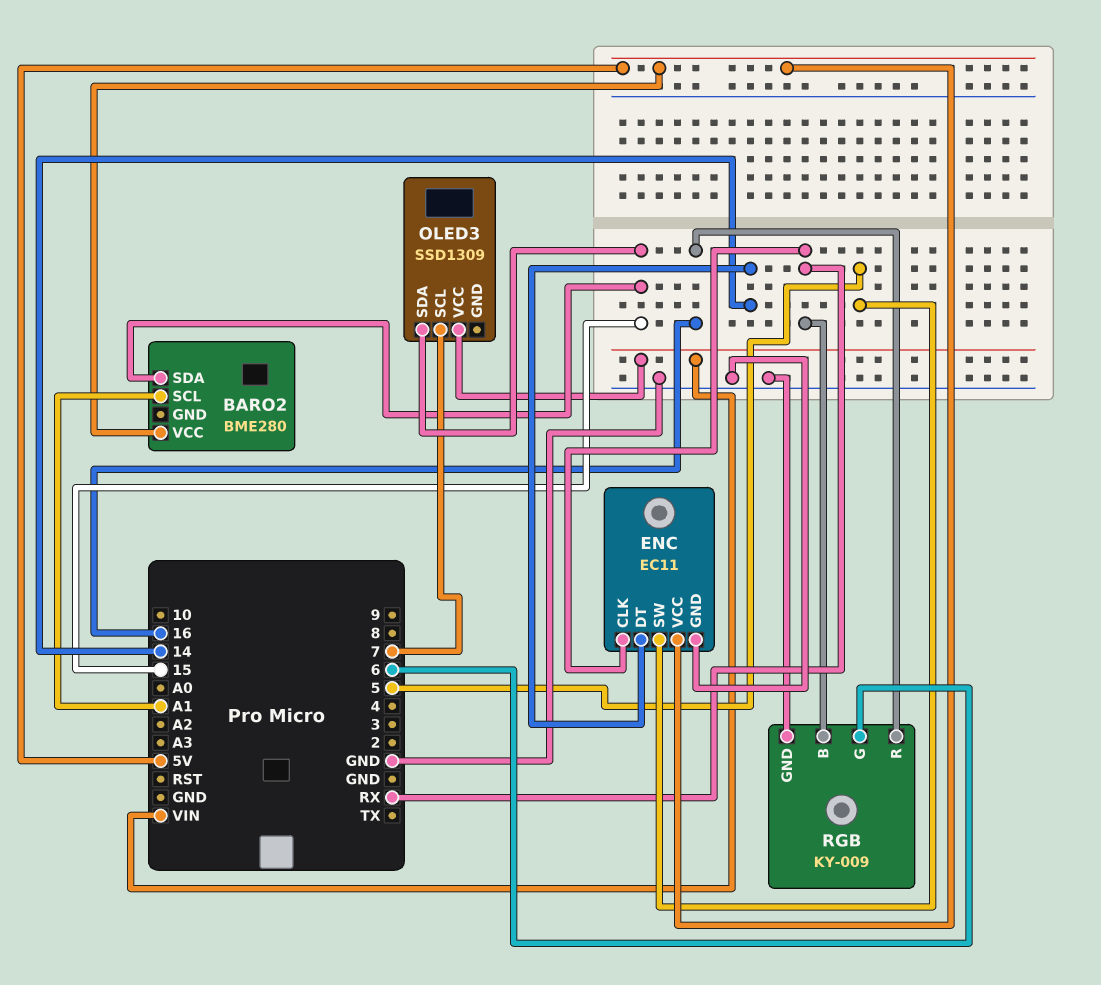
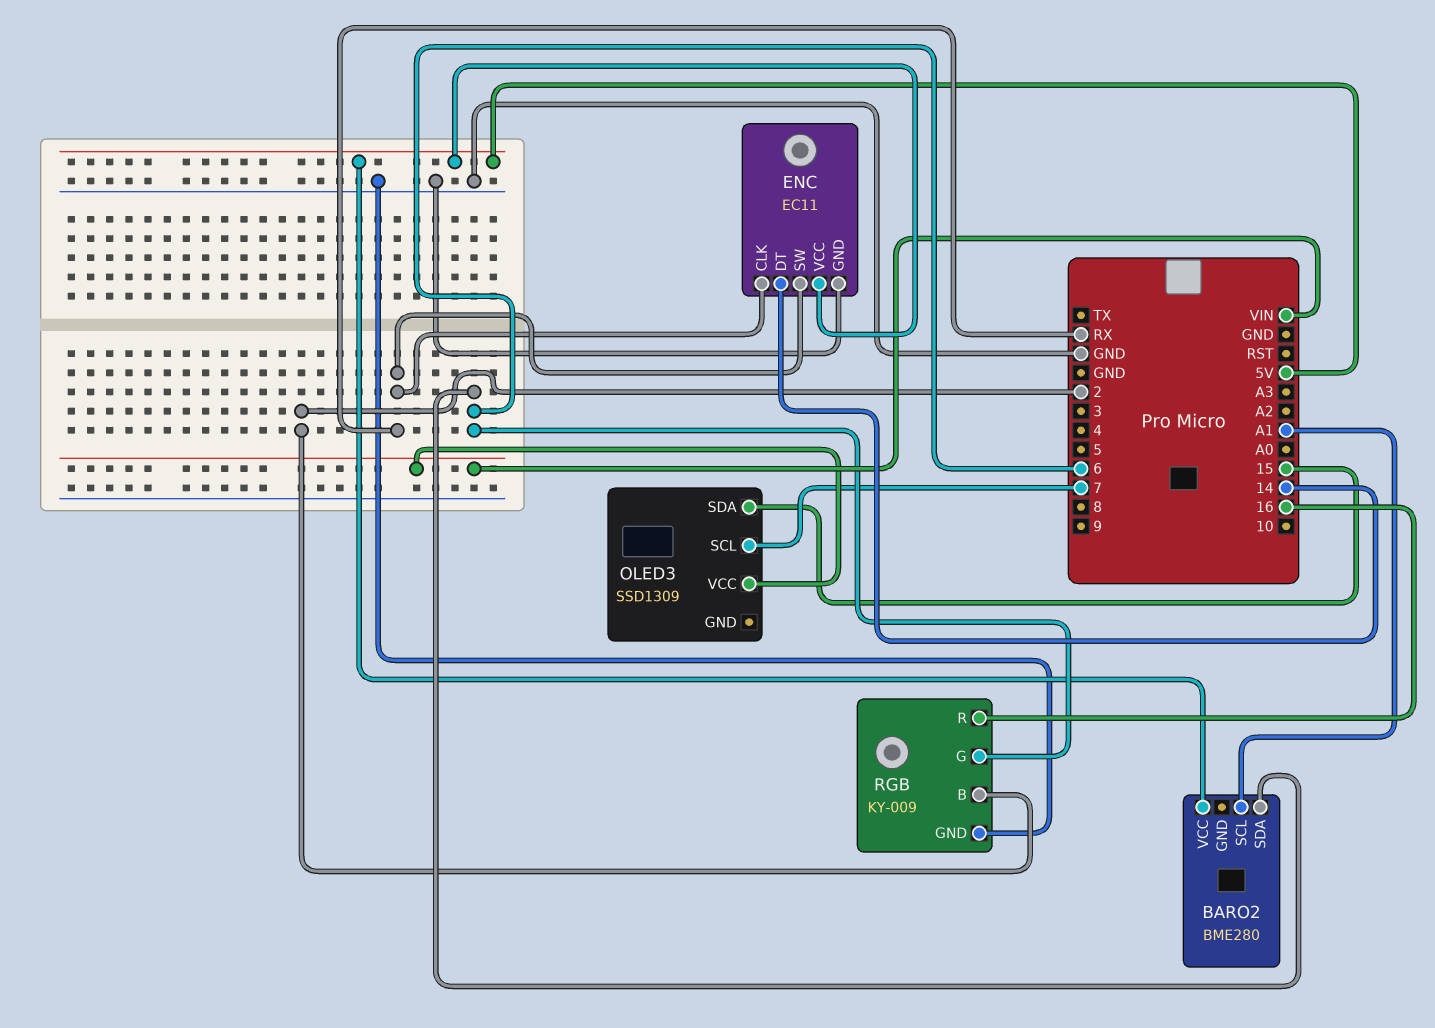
BARO2 pin SDA: 15 -> 6
ENC pin SW: 5 -> RX
RGB pin B: RX -> 2

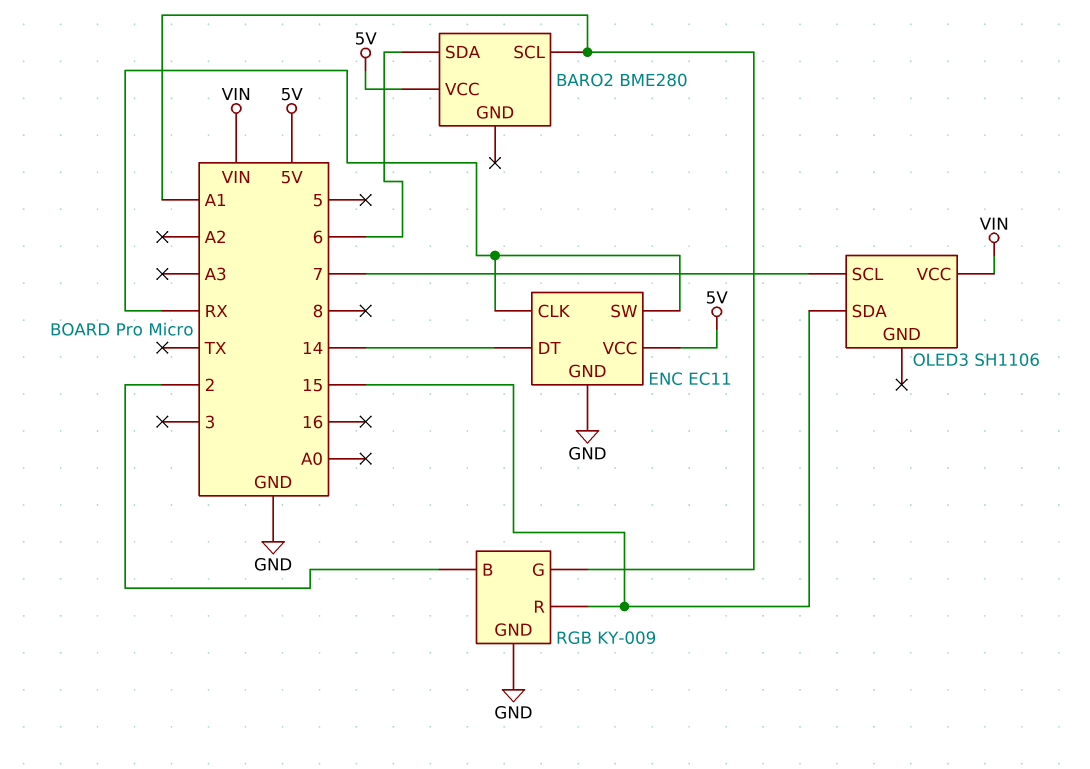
OLED3: SSD1309 -> SH1106
RGB pin G: 6 -> A1
RGB pin R: 16 -> 15

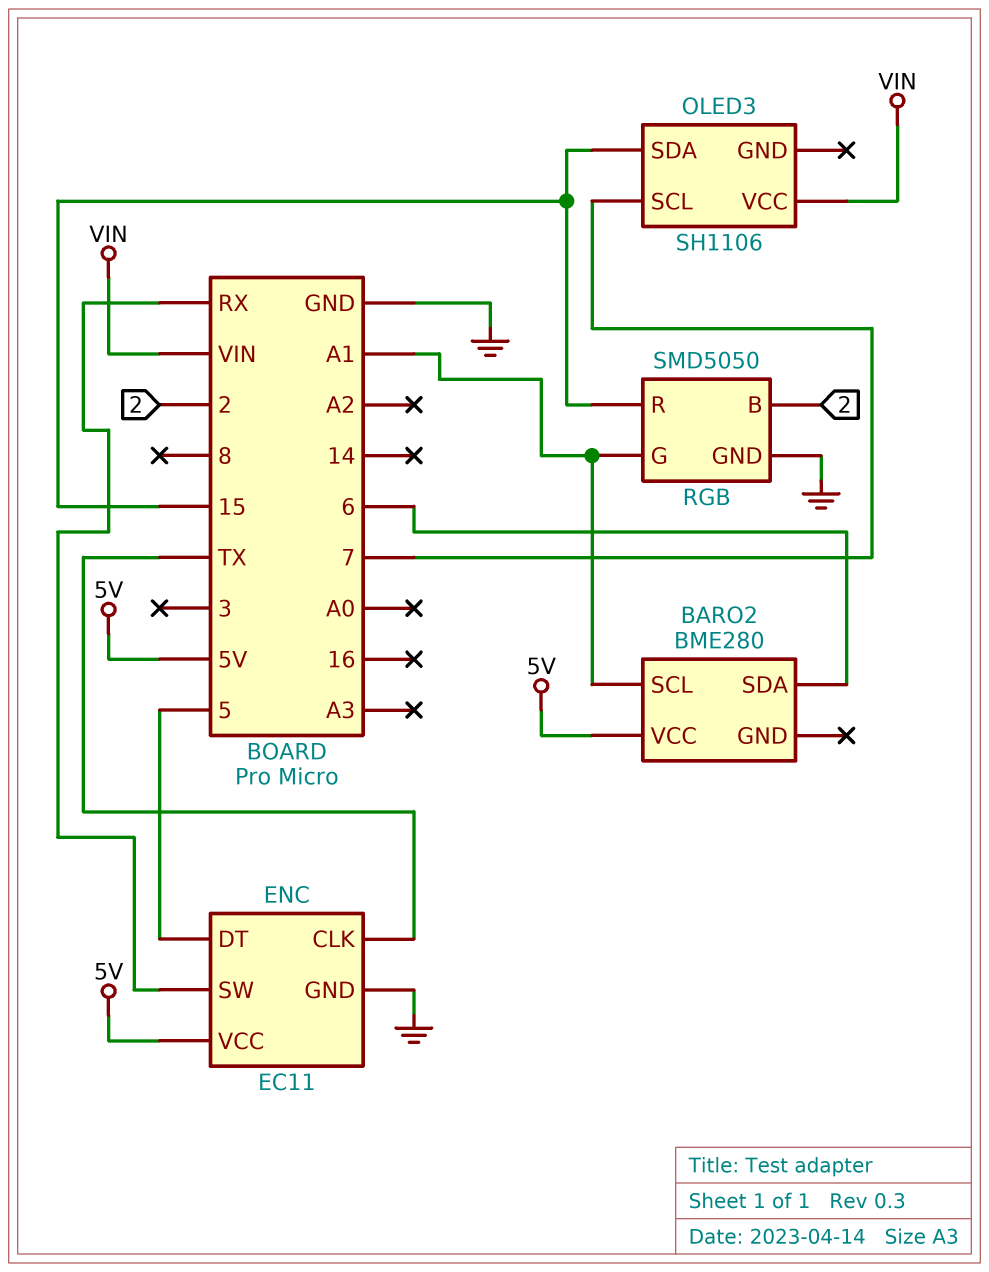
ENC pin CLK: RX -> TX
ENC pin DT: 14 -> 5
RGB: KY-009 -> SMD5050

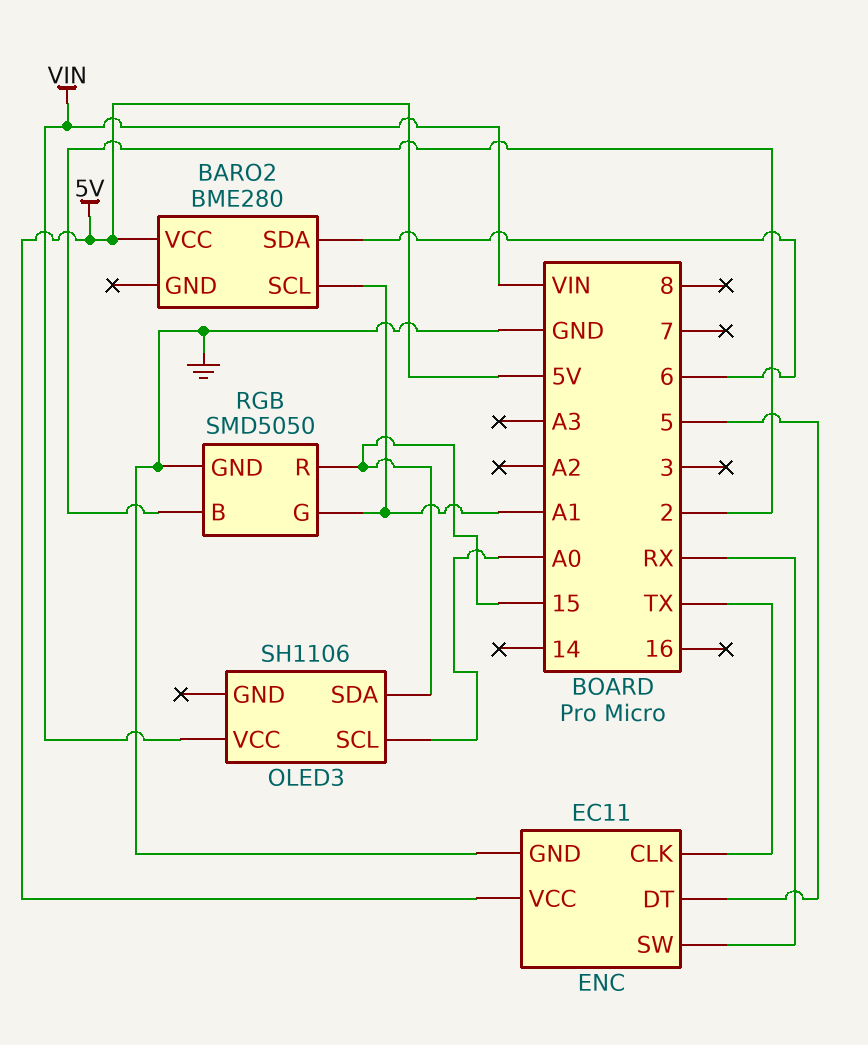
OLED3 pin SCL: 7 -> A0

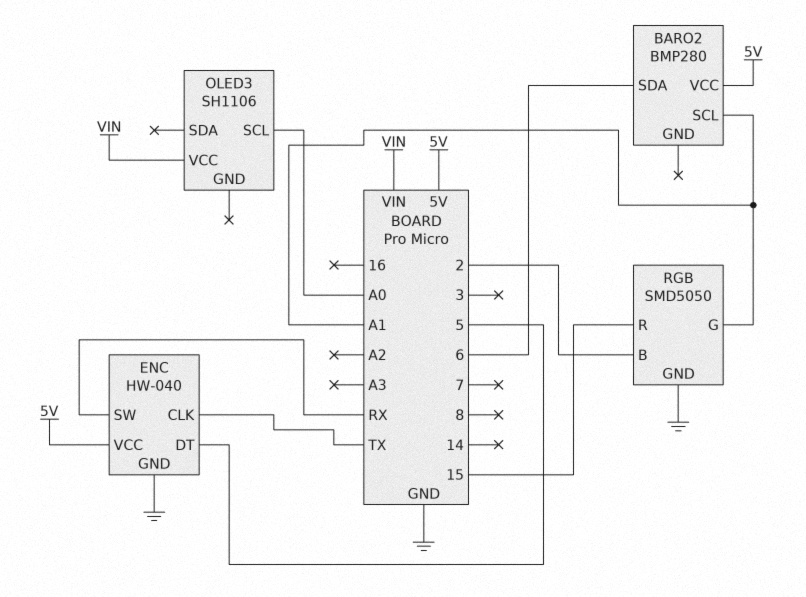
BARO2: BME280 -> BMP280
ENC: EC11 -> HW-040
OLED3 pin SDA: 15 -> none

